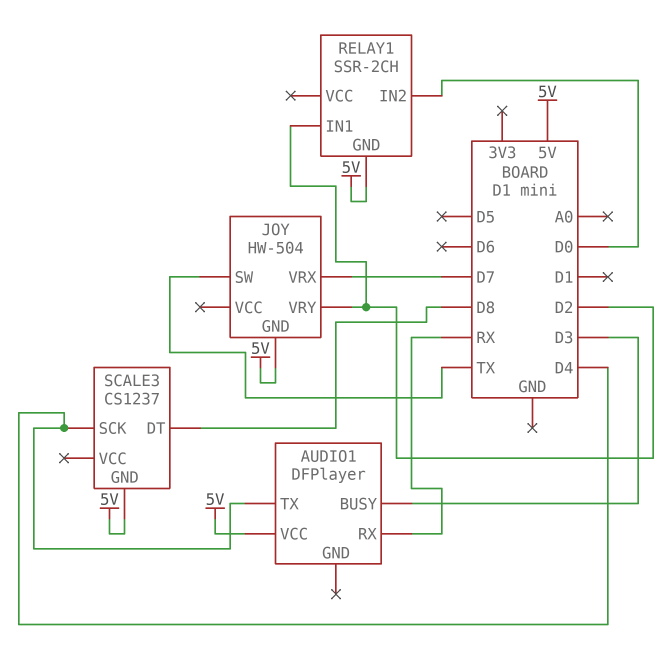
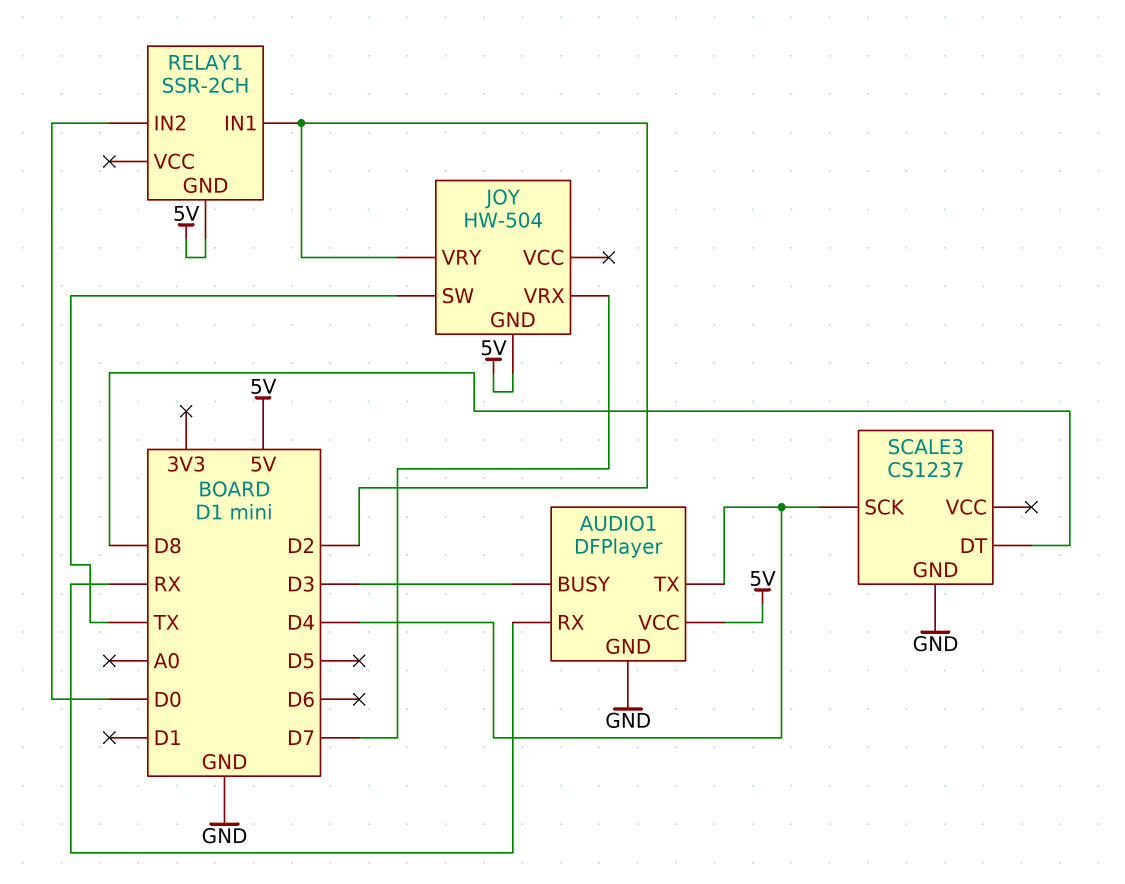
AUDIO1 pin GND: none -> GND
SCALE3 pin GND: 5V -> GND

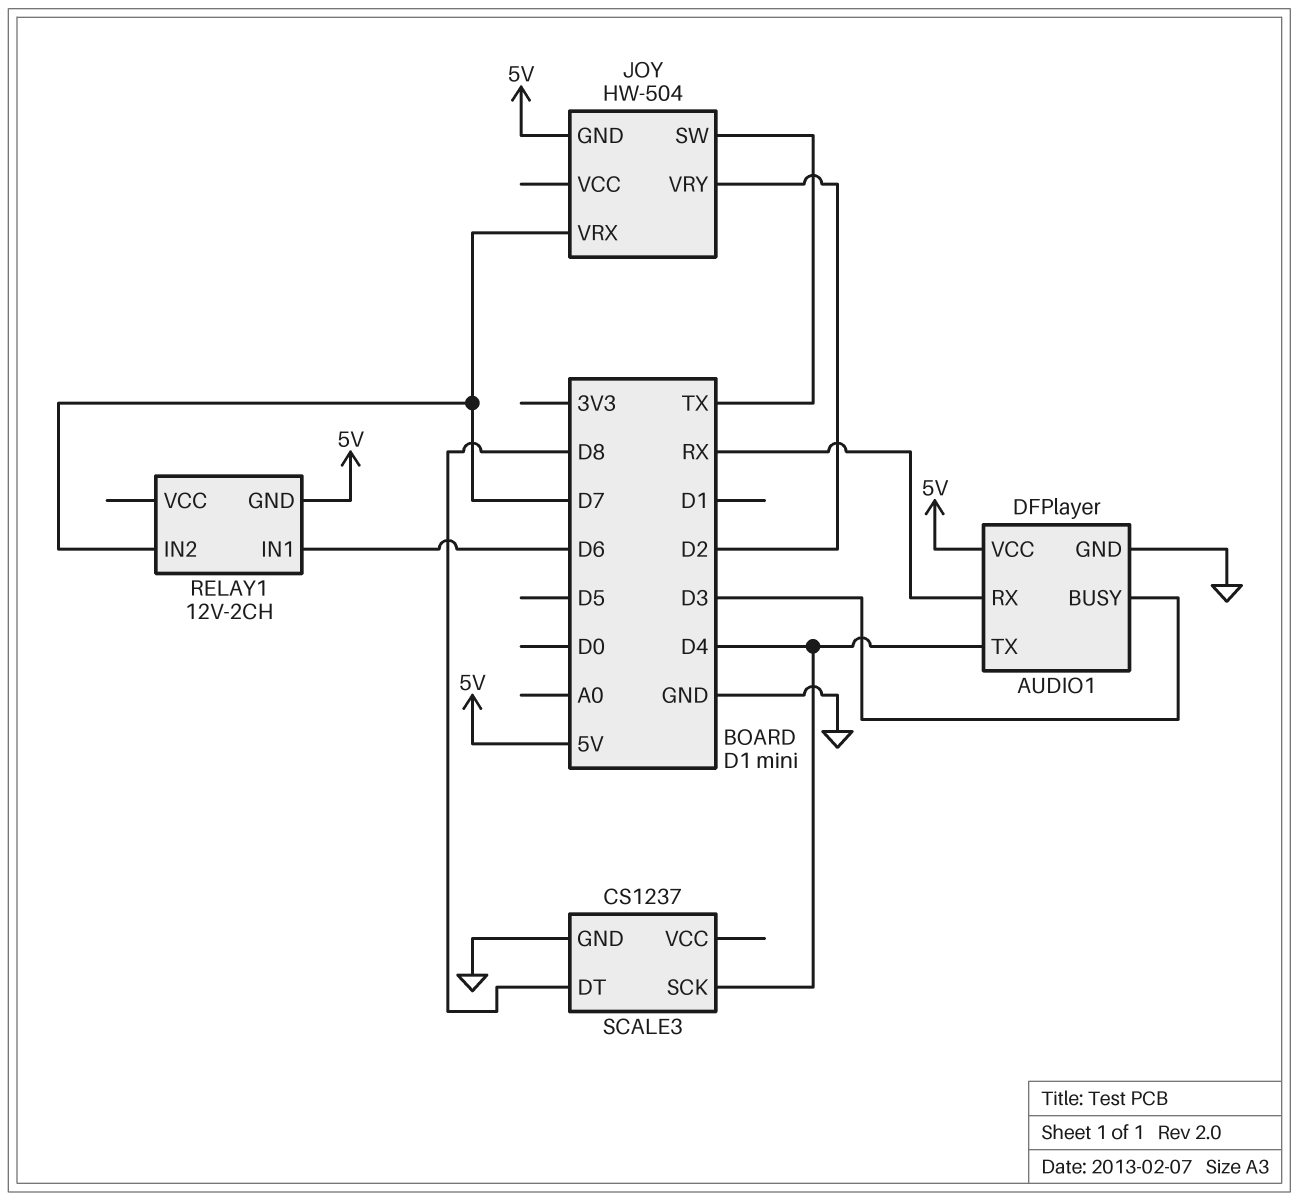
RELAY1: SSR-2CH -> 12V-2CH
RELAY1 pin IN1: D2 -> D6
RELAY1 pin IN2: D0 -> D7

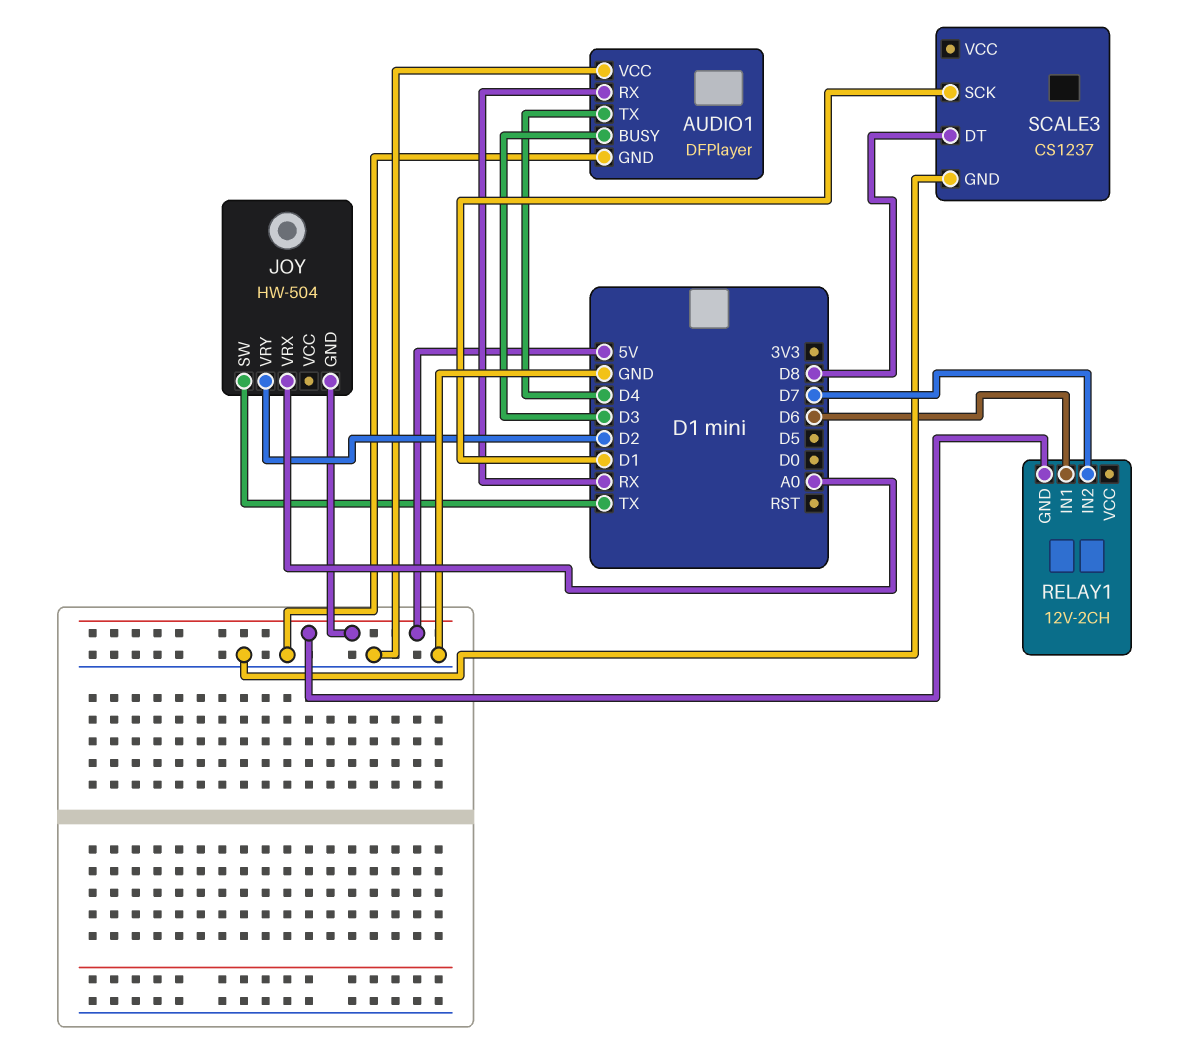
AUDIO1 pin VCC: 5V -> GND
JOY pin VRX: D7 -> A0
SCALE3 pin SCK: D4 -> D1

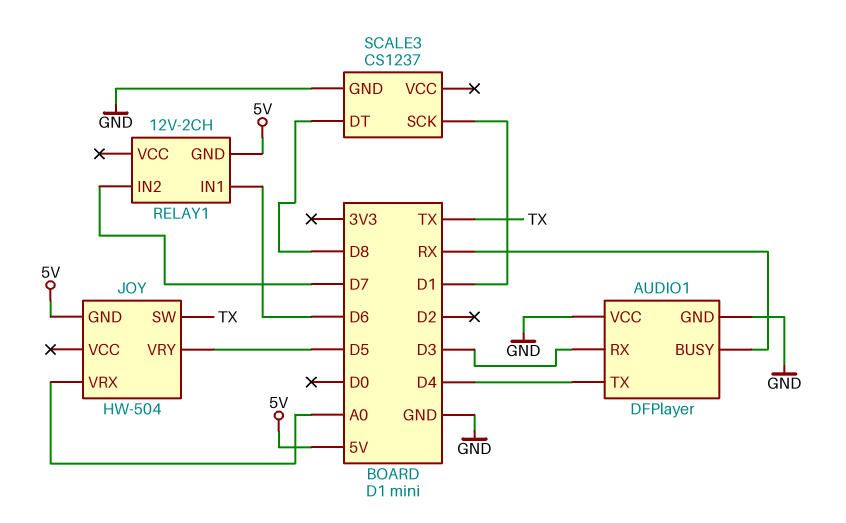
AUDIO1 pin BUSY: D3 -> RX
AUDIO1 pin RX: RX -> D3
JOY pin VRY: D2 -> D5

